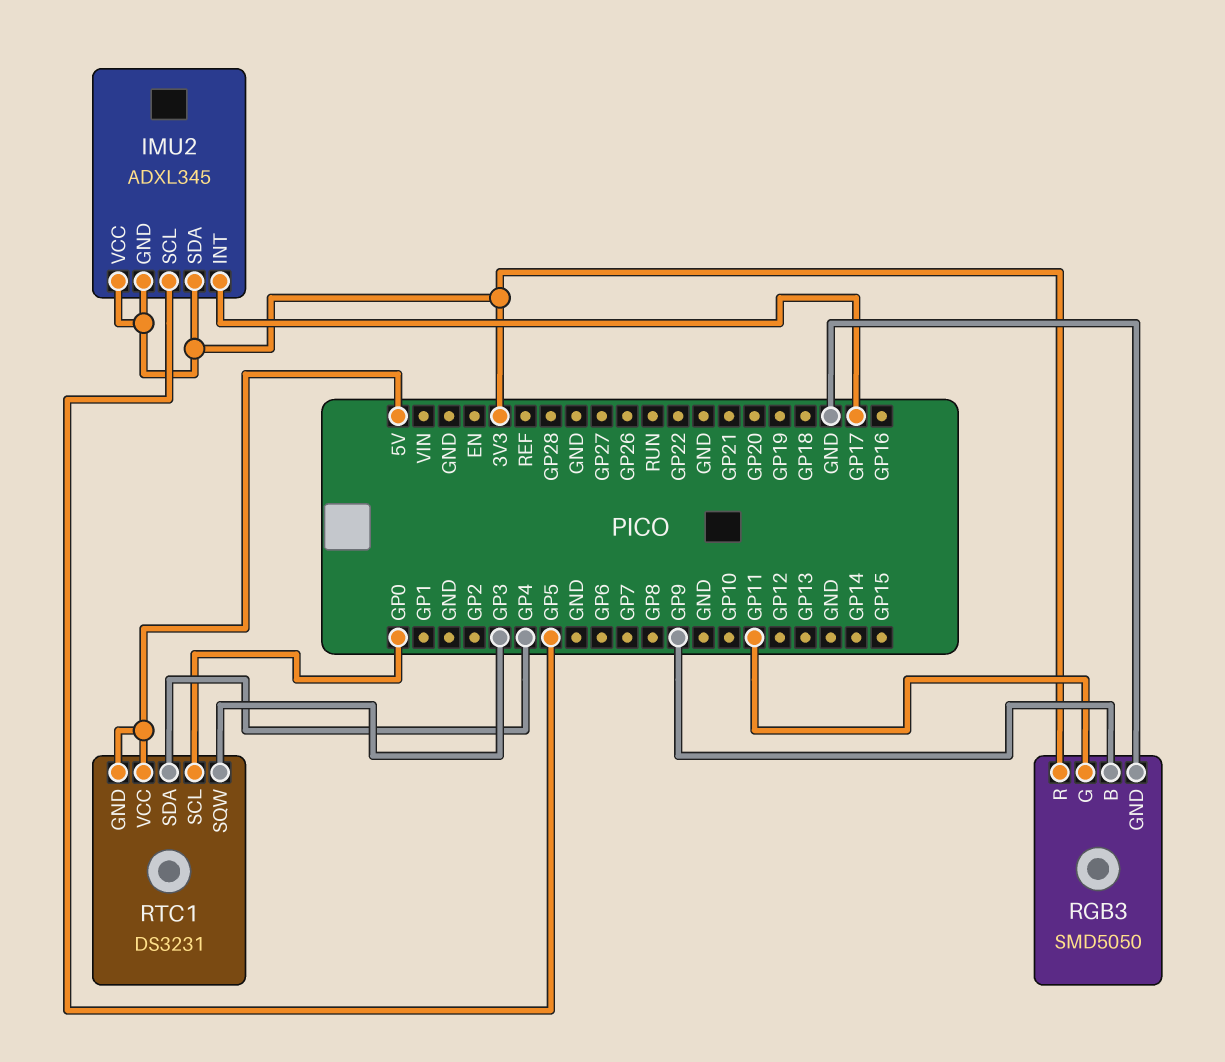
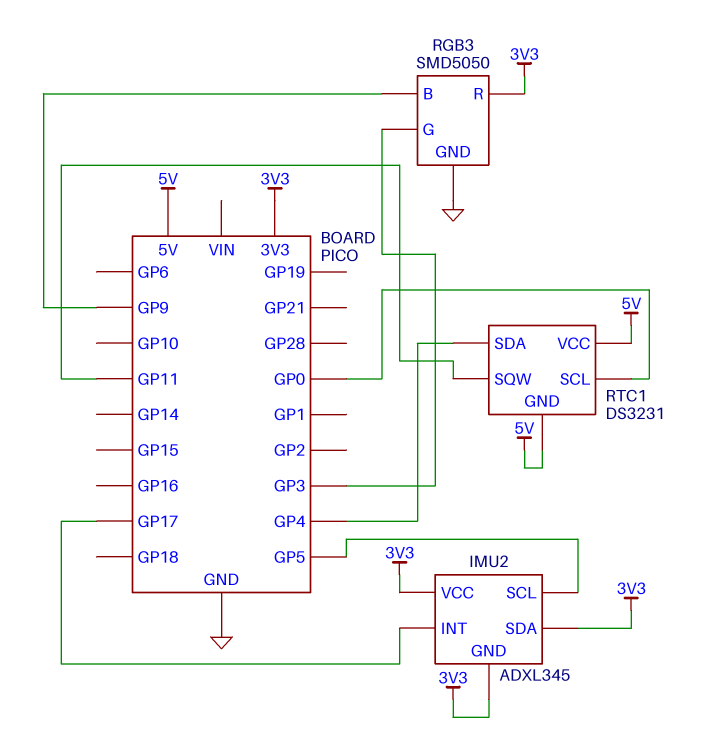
RGB3 pin G: GP11 -> GP3
RTC1 pin SQW: GP3 -> GP11

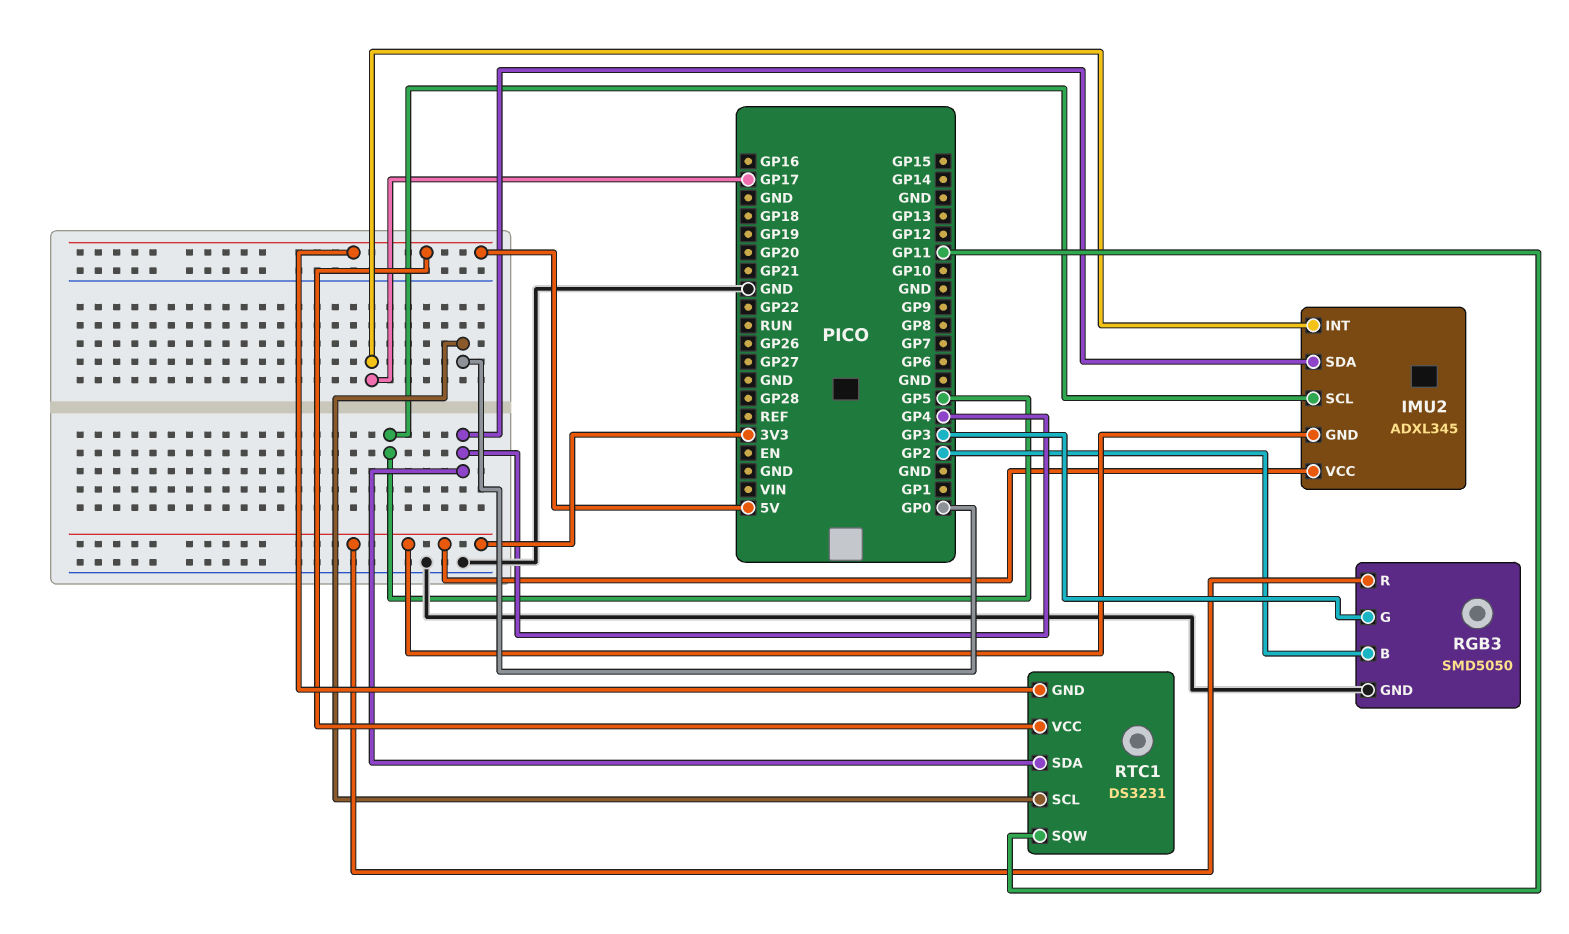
IMU2 pin SDA: 3V3 -> GP4
RGB3 pin B: GP9 -> GP2

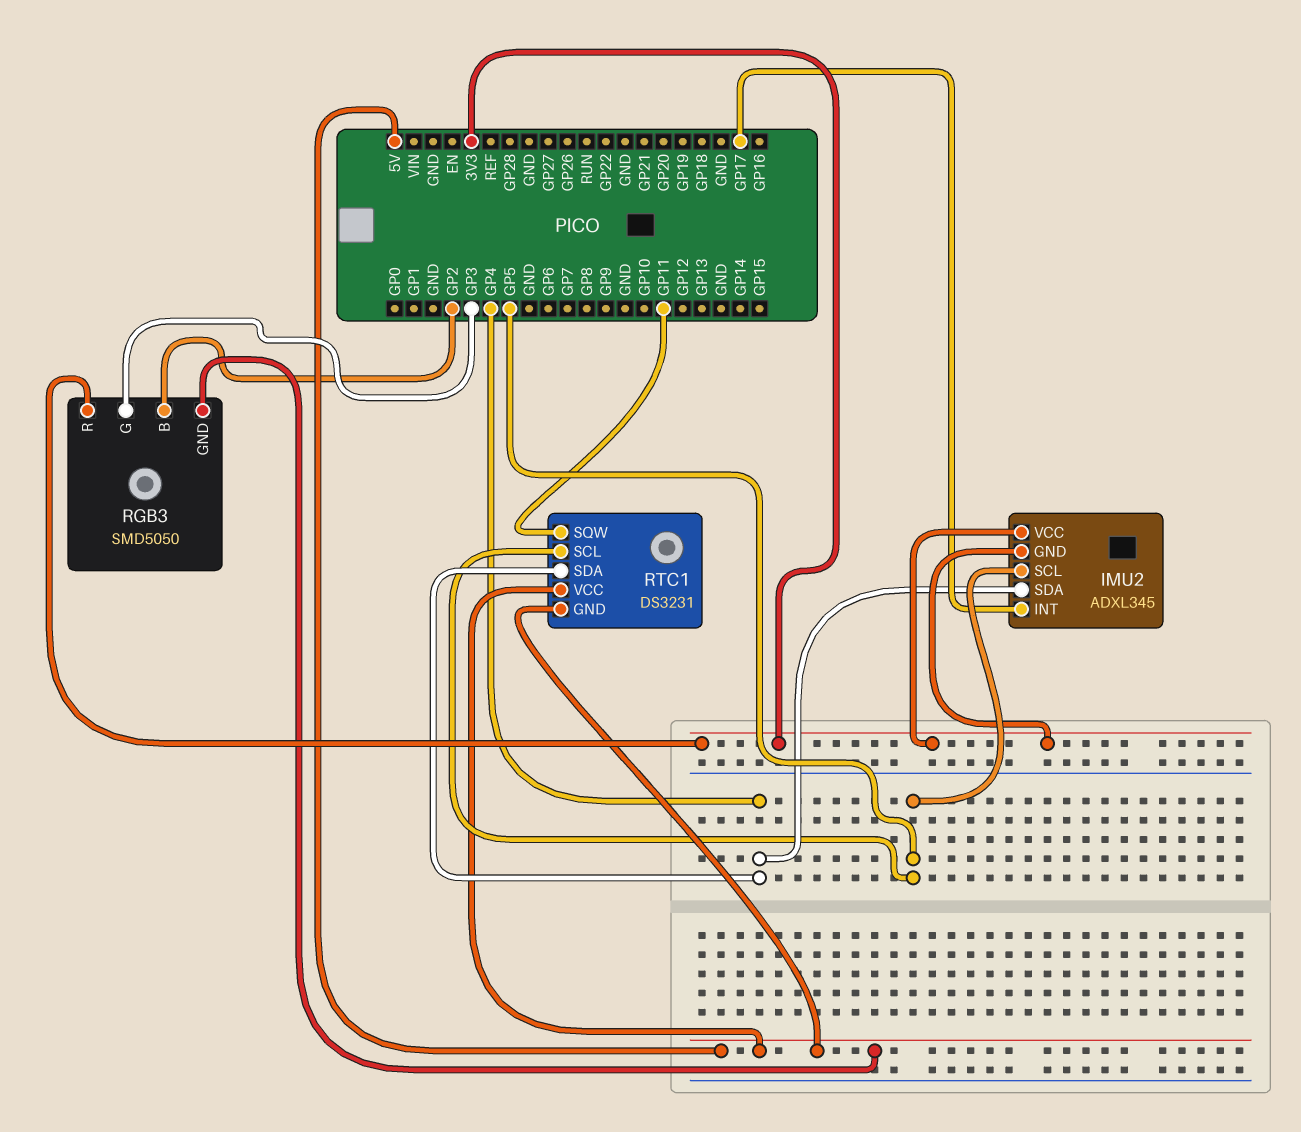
RGB3 pin GND: GND -> 5V
RTC1 pin SCL: GP0 -> GP5

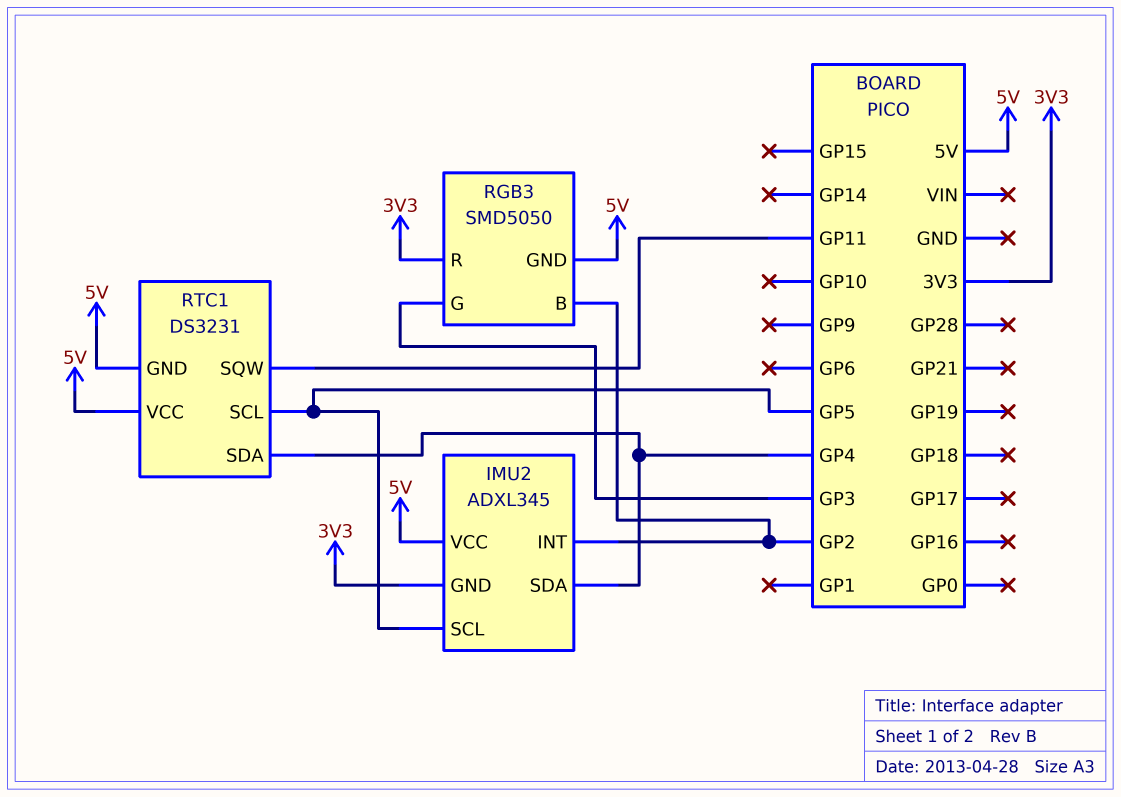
IMU2 pin INT: GP17 -> GP2
IMU2 pin VCC: 3V3 -> 5V

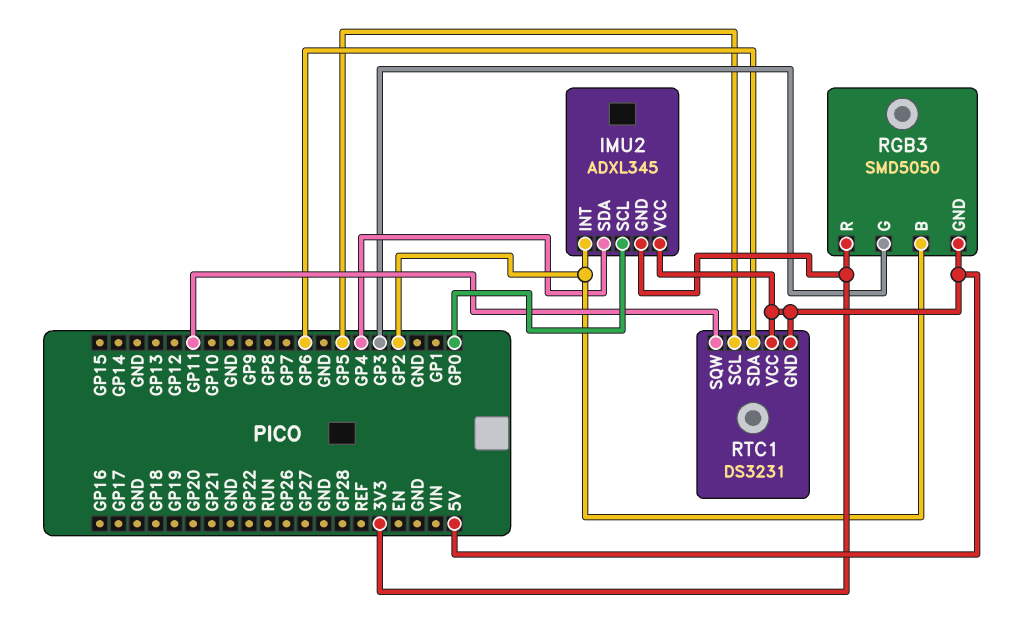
IMU2 pin SCL: GP5 -> GP0
RTC1 pin SDA: GP4 -> GP6

